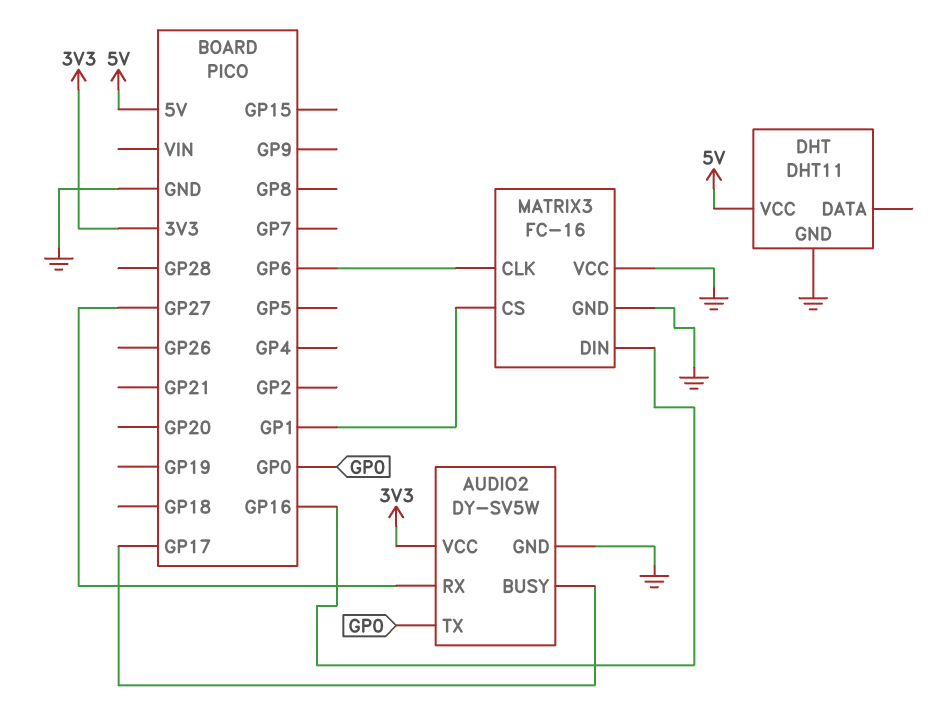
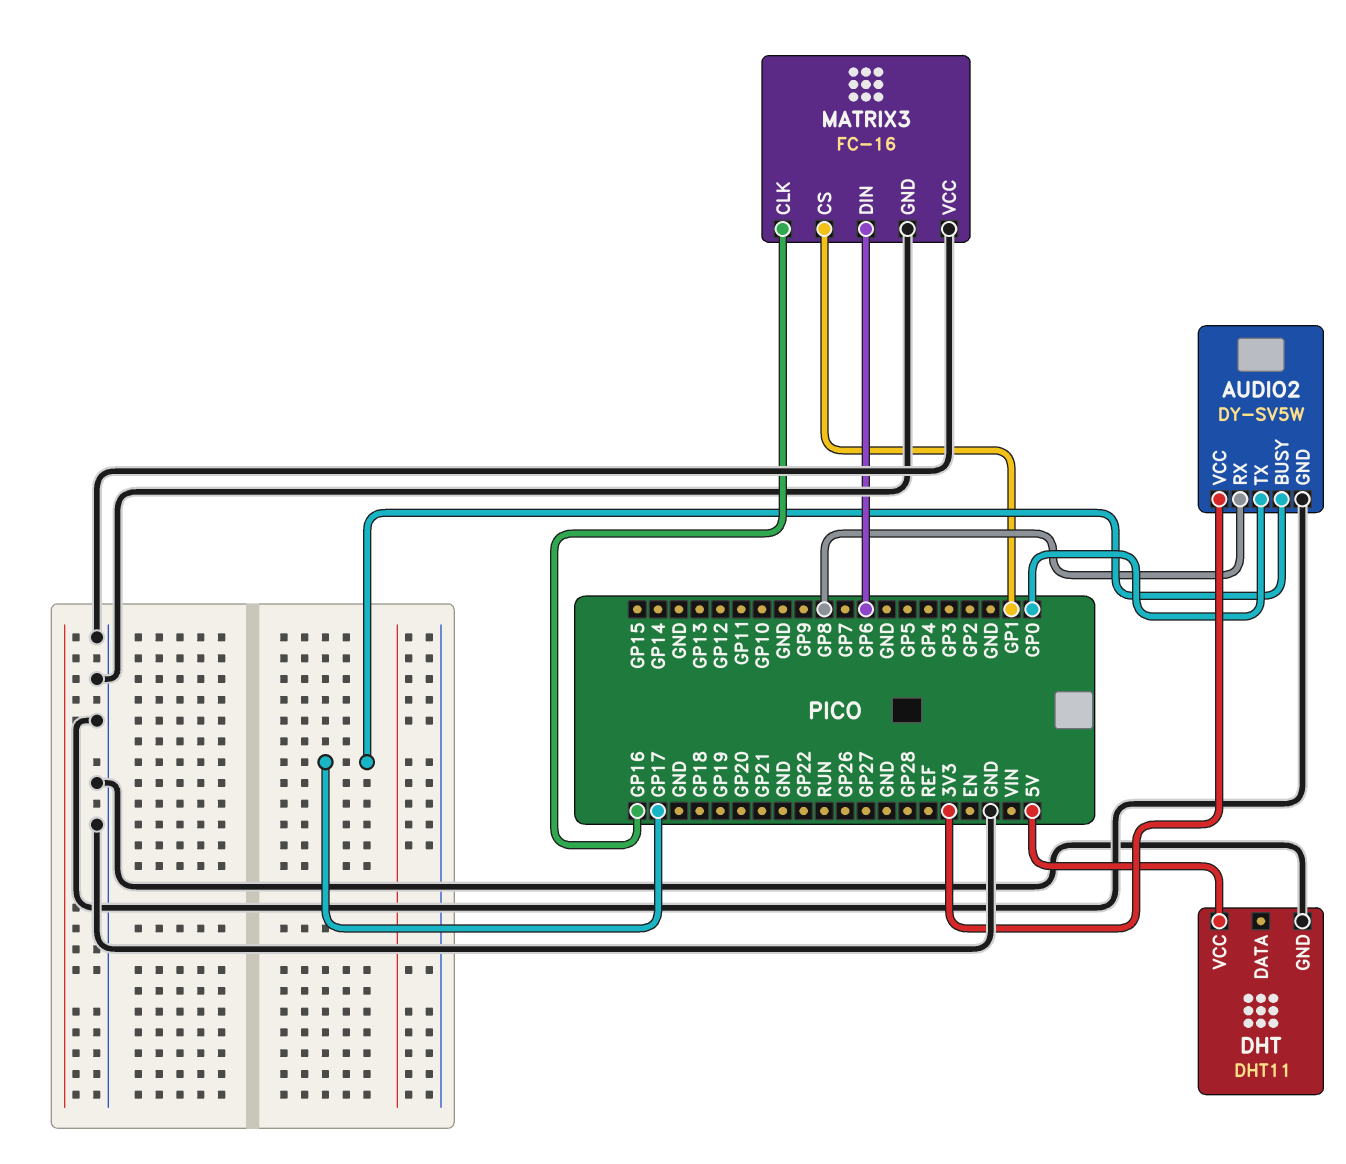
AUDIO2 pin RX: GP27 -> GP8
MATRIX3 pin CLK: GP6 -> GP16
MATRIX3 pin DIN: GP16 -> GP6

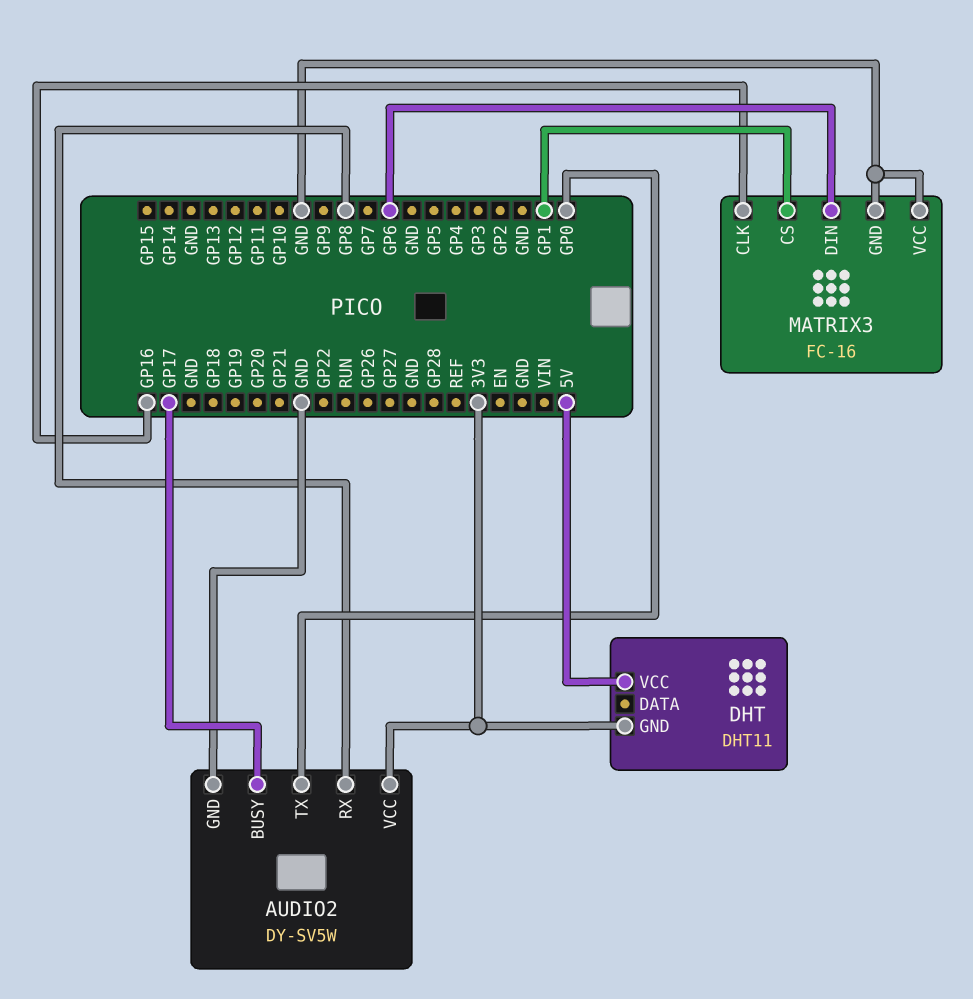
DHT pin GND: GND -> 3V3

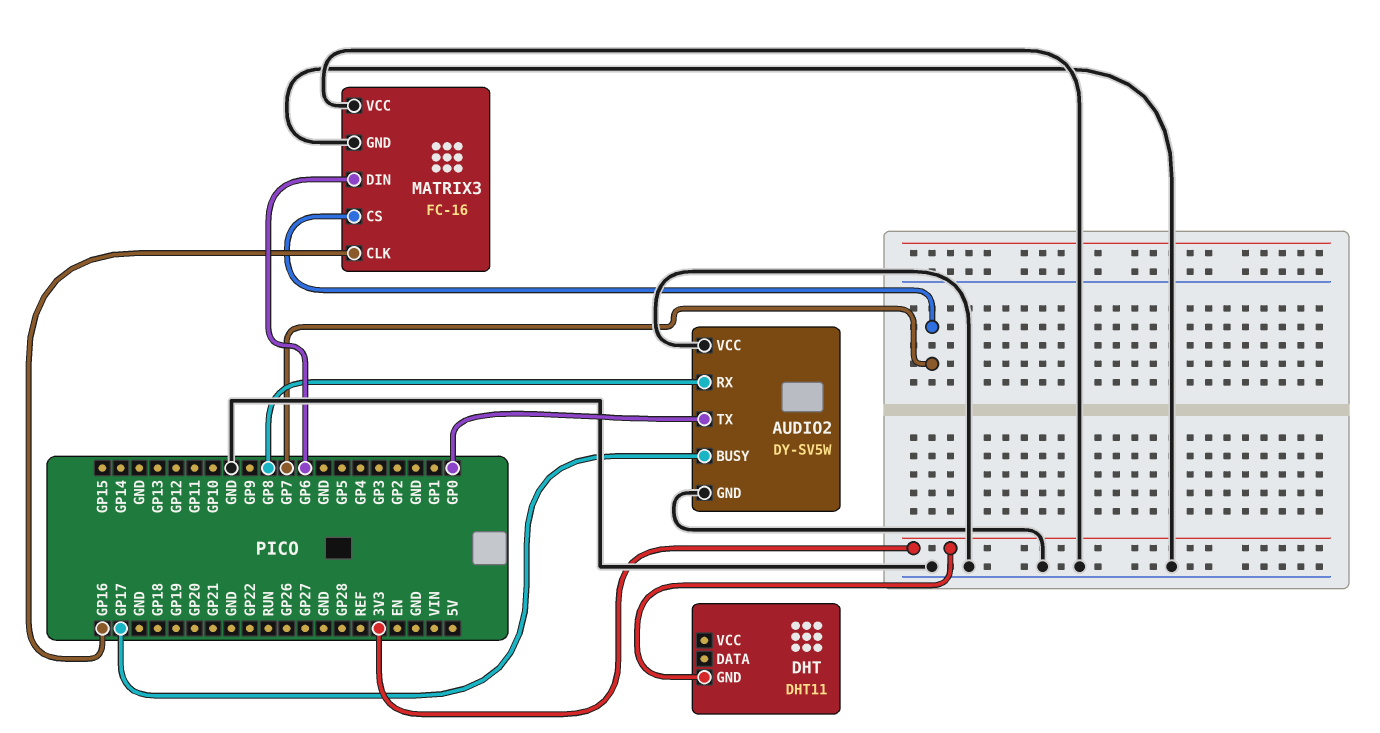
AUDIO2 pin VCC: 3V3 -> GND
DHT pin VCC: 5V -> none
MATRIX3 pin CS: GP1 -> GP7

